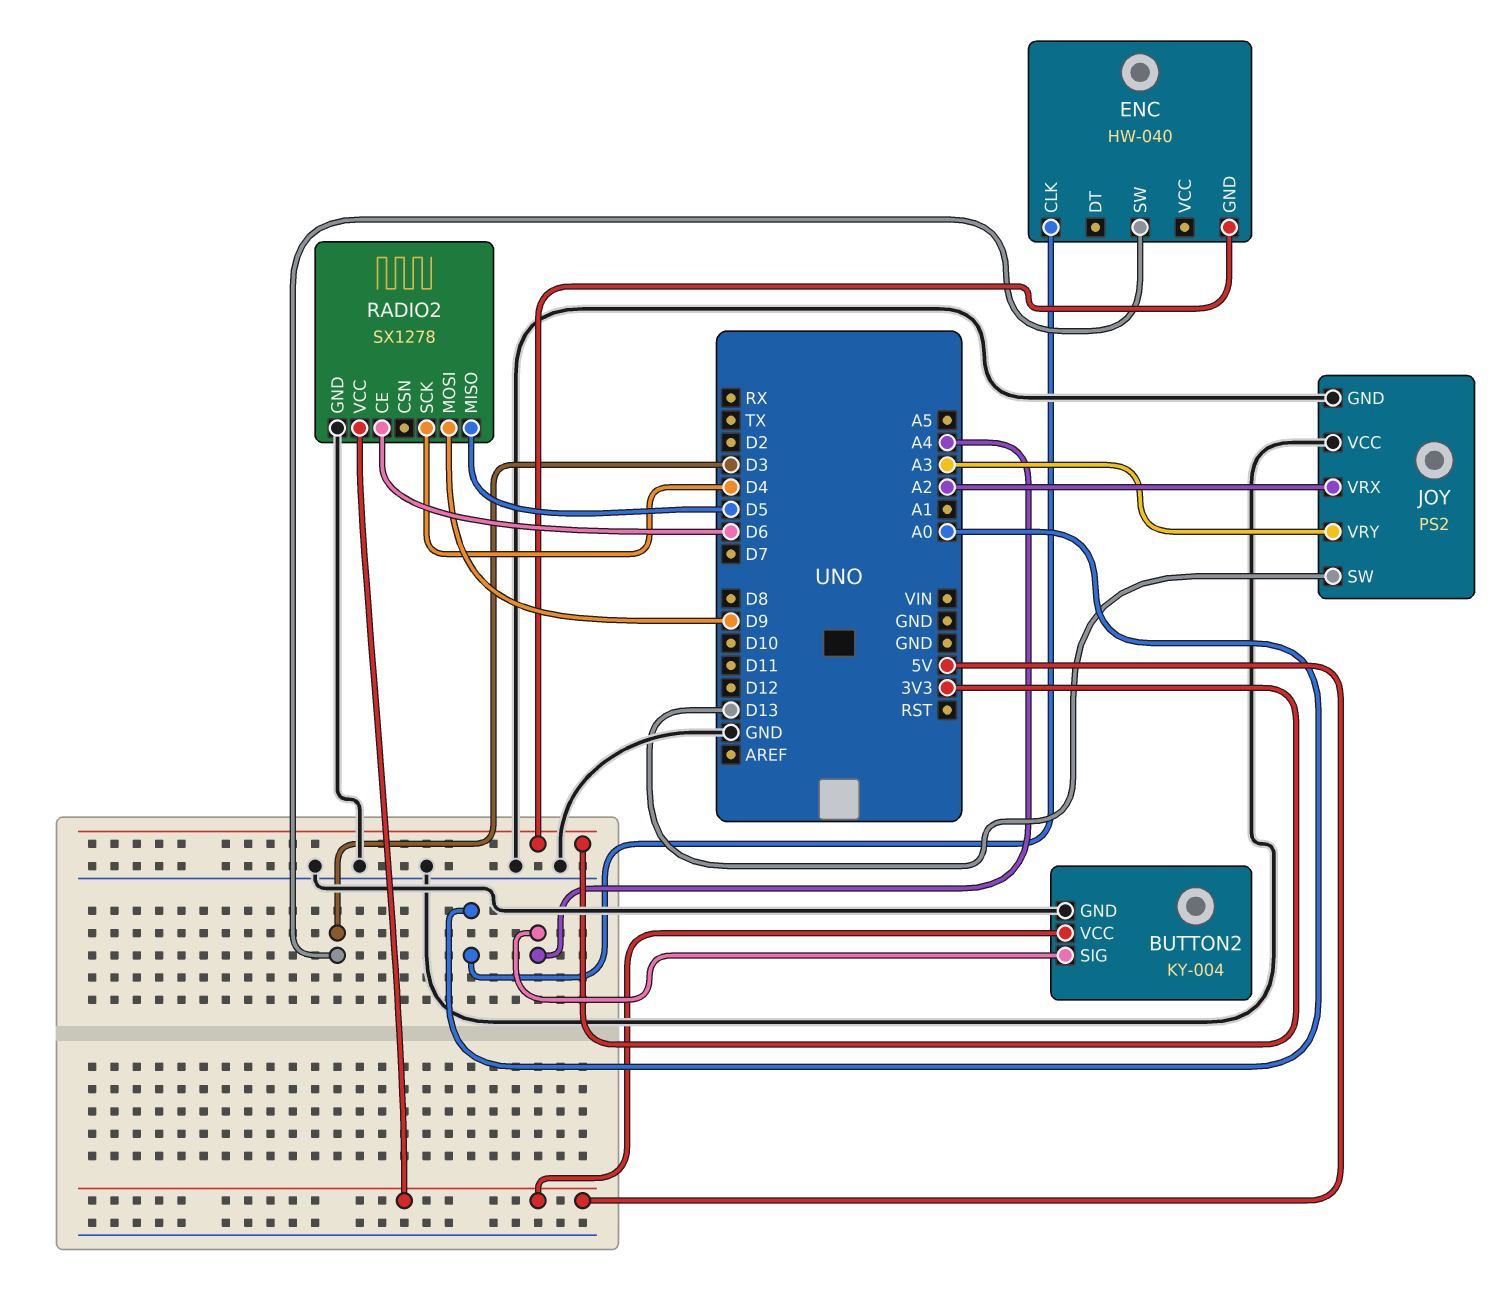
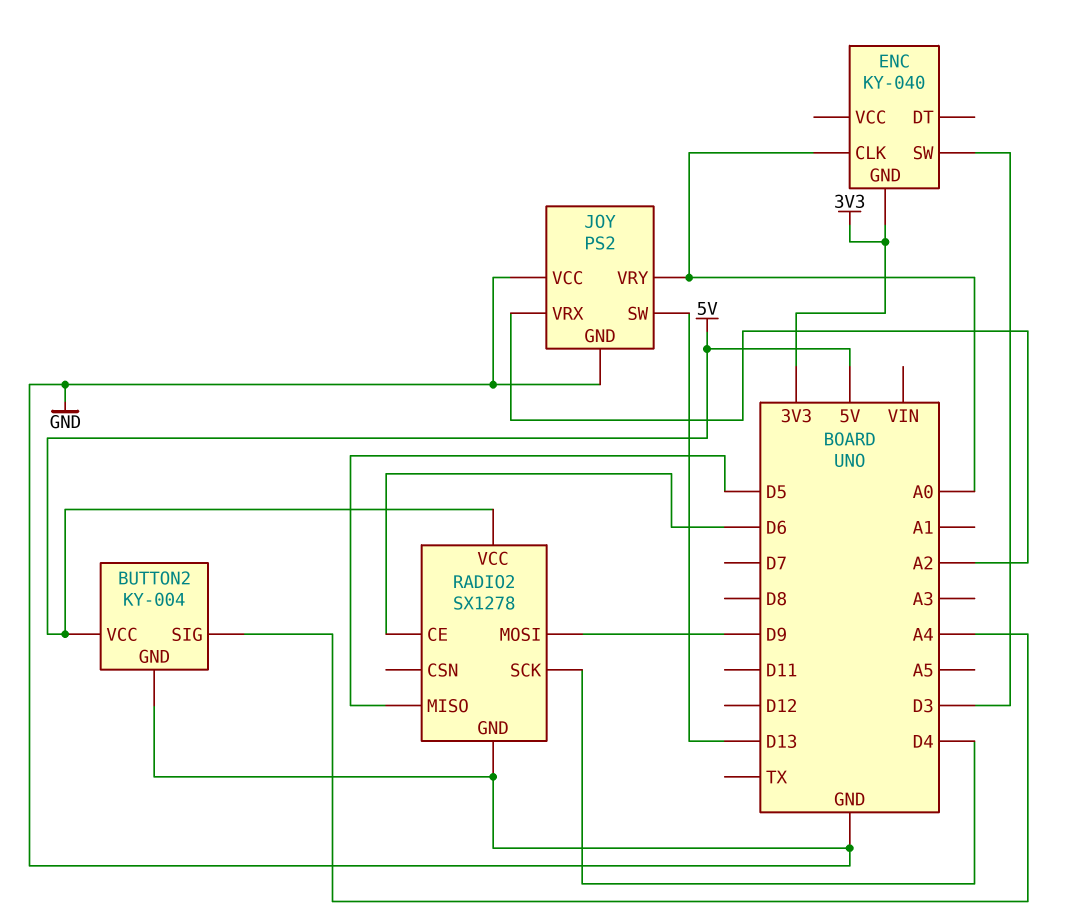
ENC: HW-040 -> KY-040
JOY pin VRY: A3 -> A0

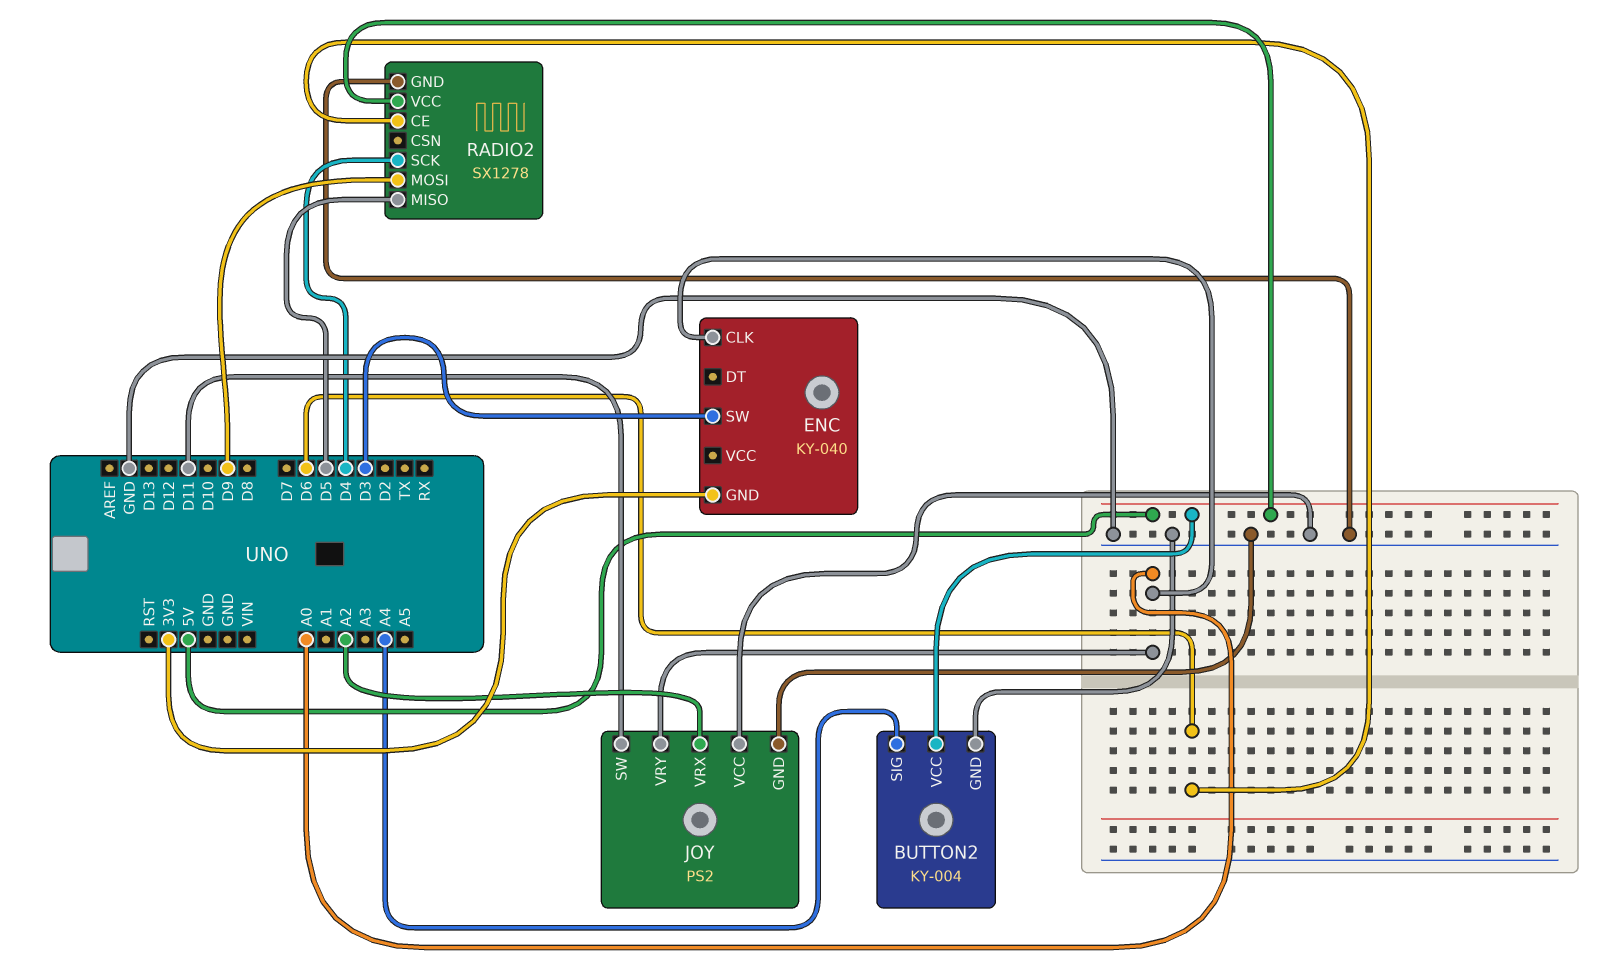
JOY pin SW: D13 -> D11

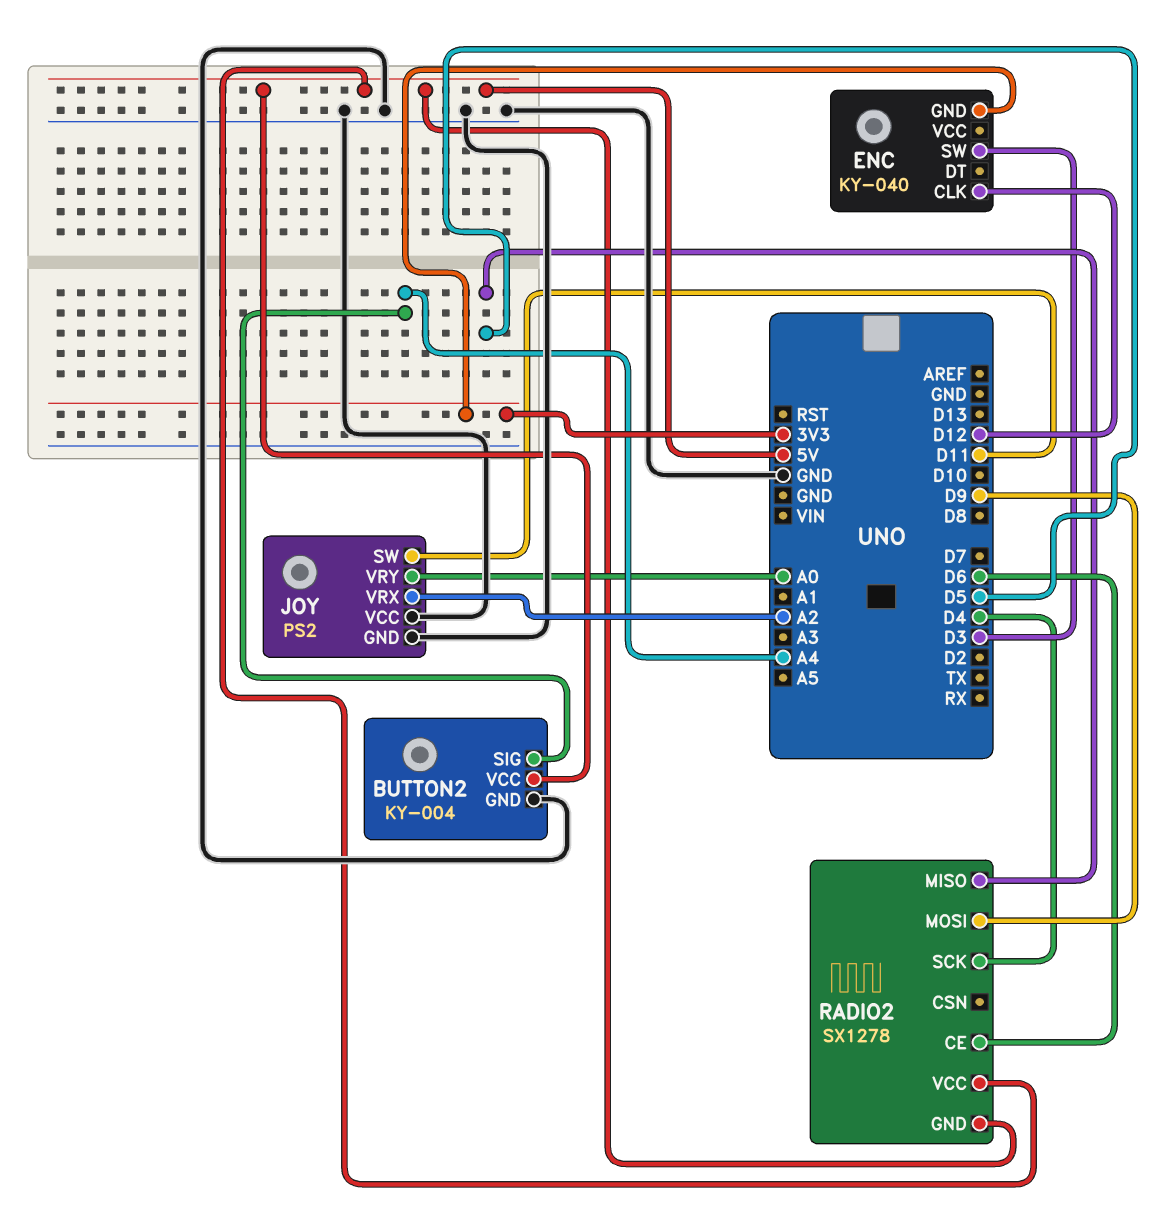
ENC pin CLK: A0 -> D12
RADIO2 pin GND: GND -> 5V

